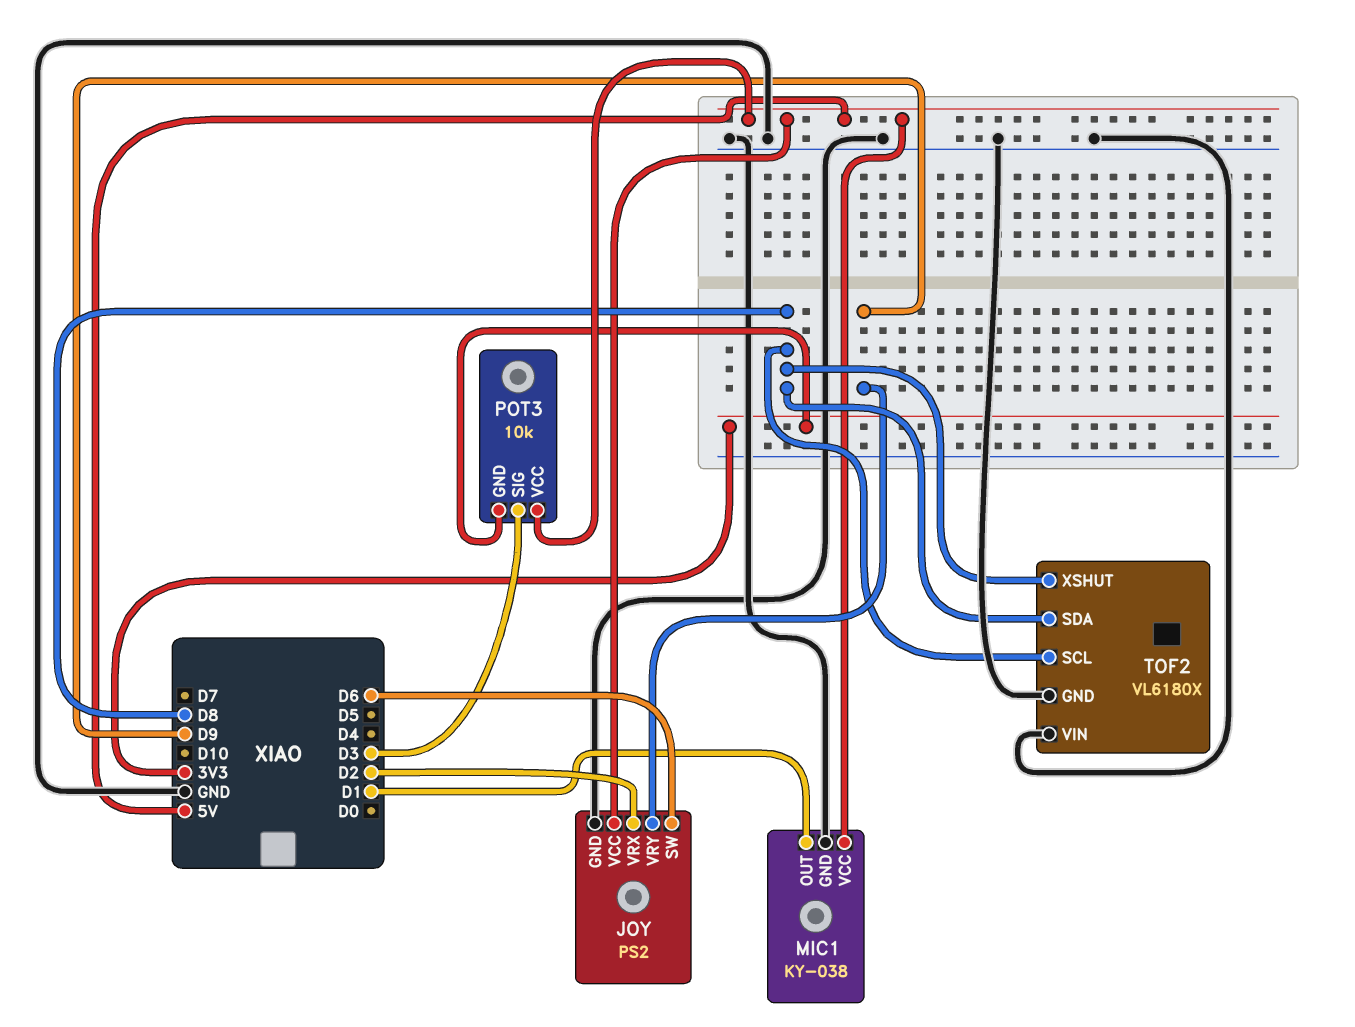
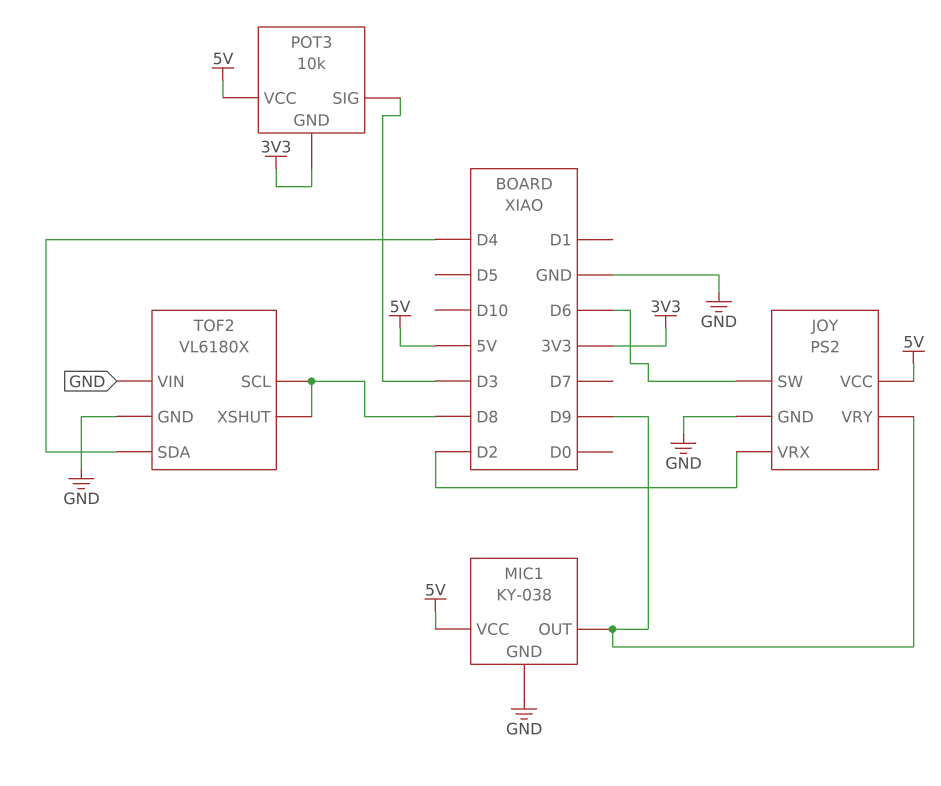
MIC1 pin OUT: D1 -> D9
TOF2 pin SDA: D8 -> D4

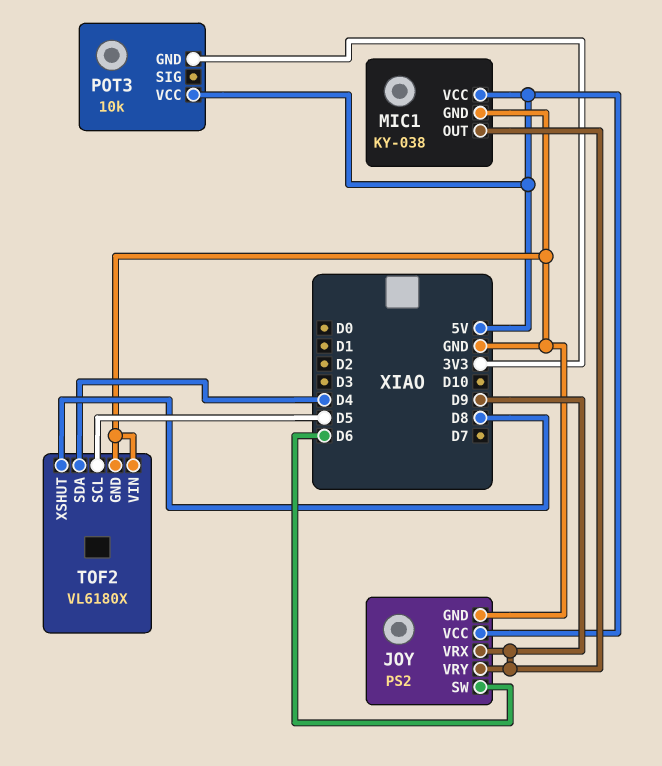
JOY pin VRX: D2 -> D9
POT3 pin SIG: D3 -> none
TOF2 pin SCL: D8 -> D5

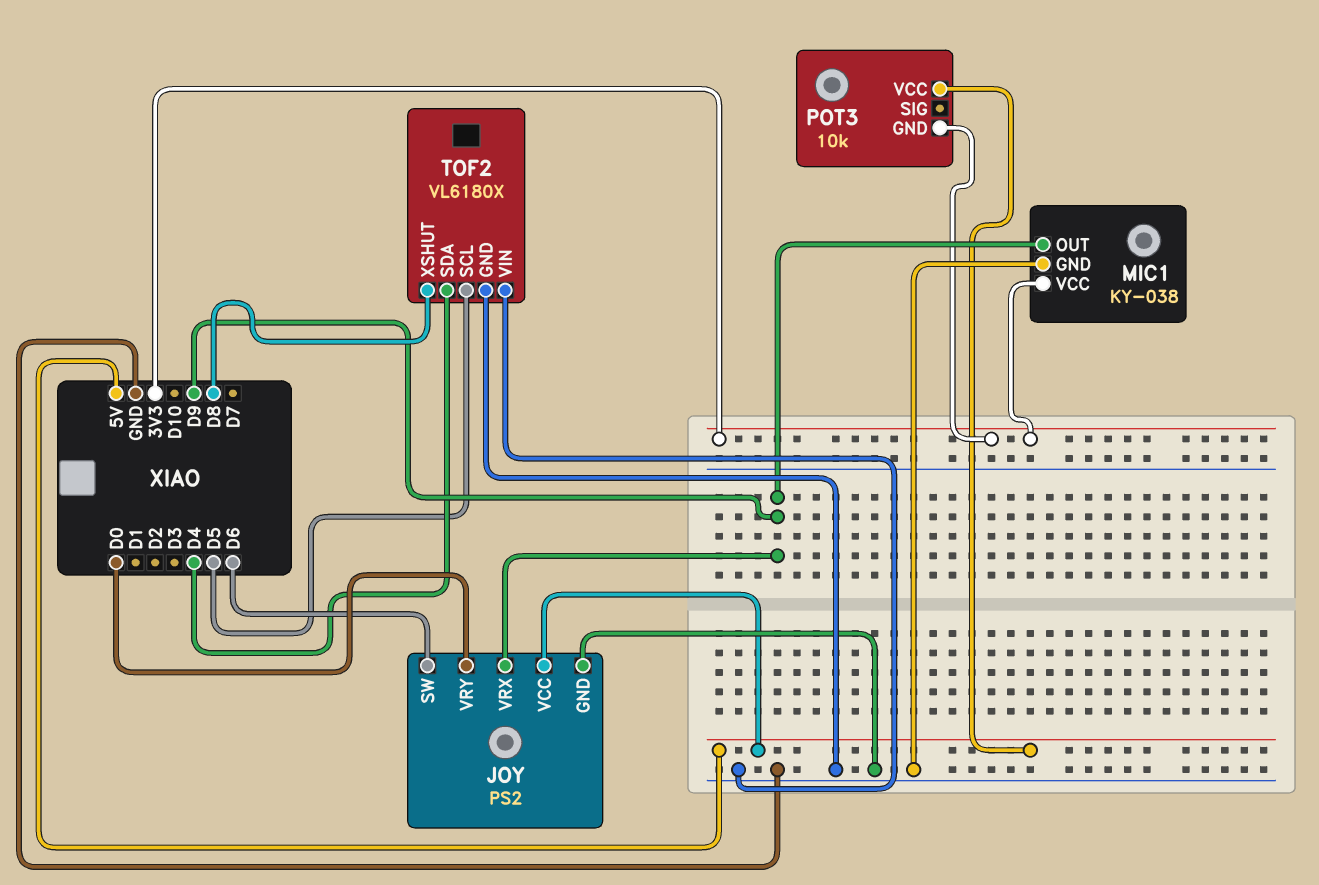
JOY pin VRY: D9 -> D0
MIC1 pin VCC: 5V -> 3V3

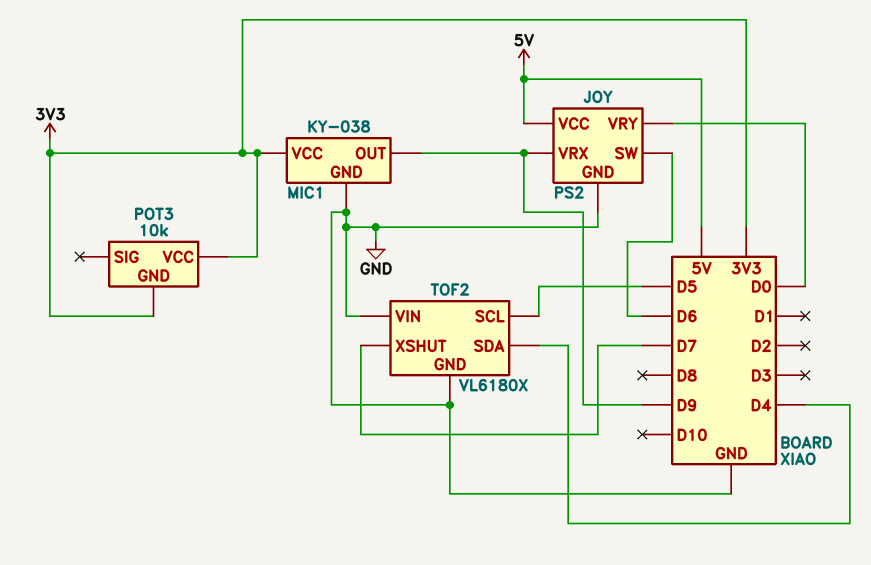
POT3 pin VCC: 5V -> 3V3
TOF2 pin XSHUT: D8 -> D7

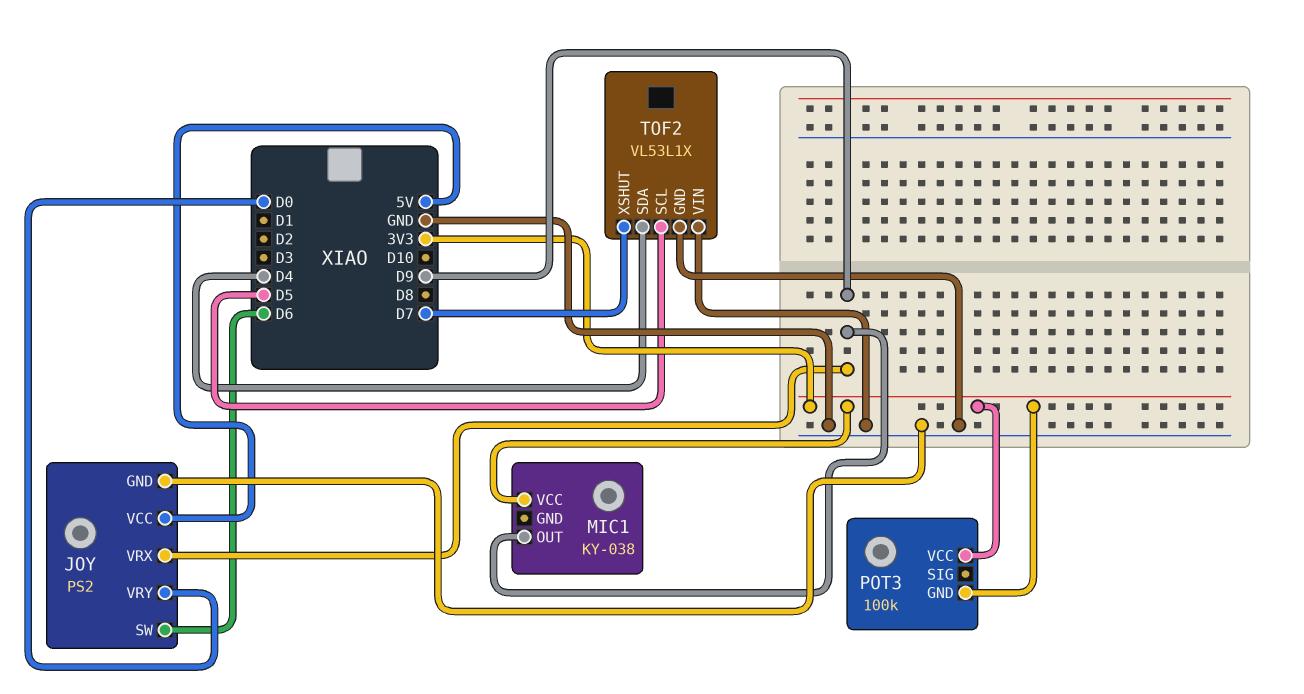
MIC1 pin GND: GND -> none
POT3: 10k -> 100k
TOF2: VL6180X -> VL53L1X

